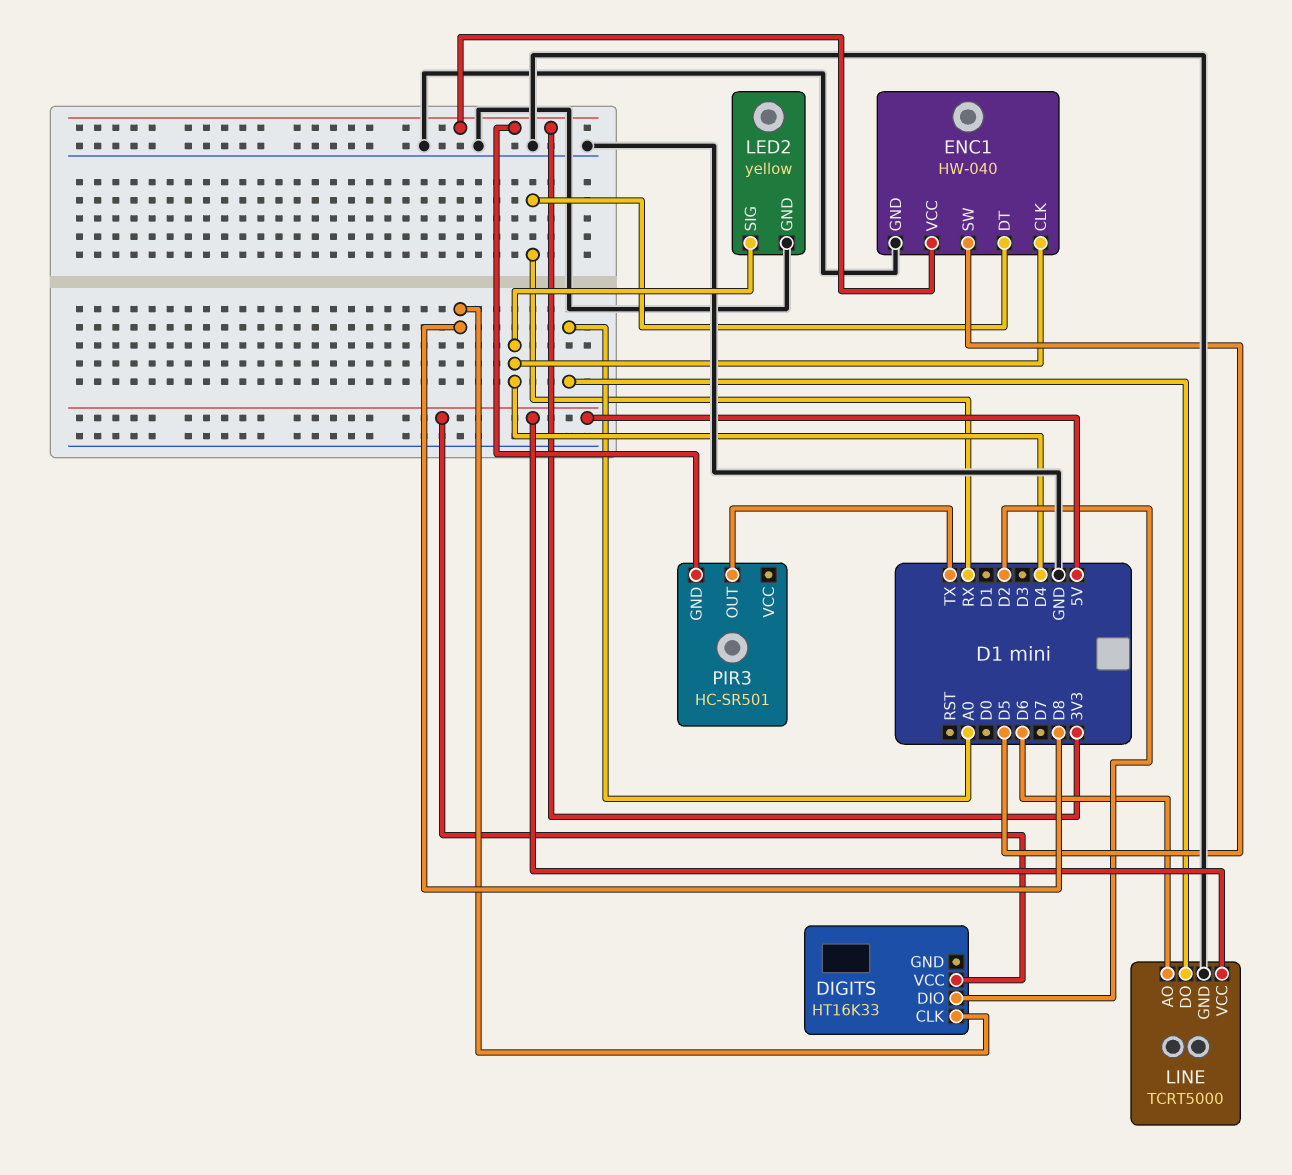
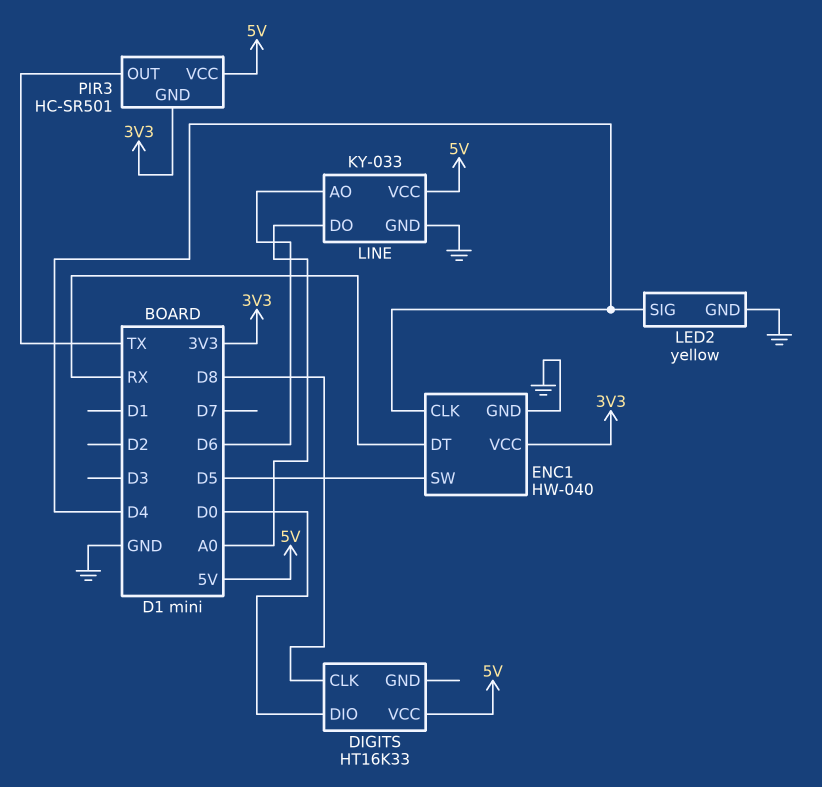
DIGITS pin DIO: D2 -> D0
LINE: TCRT5000 -> KY-033
PIR3 pin VCC: none -> 5V

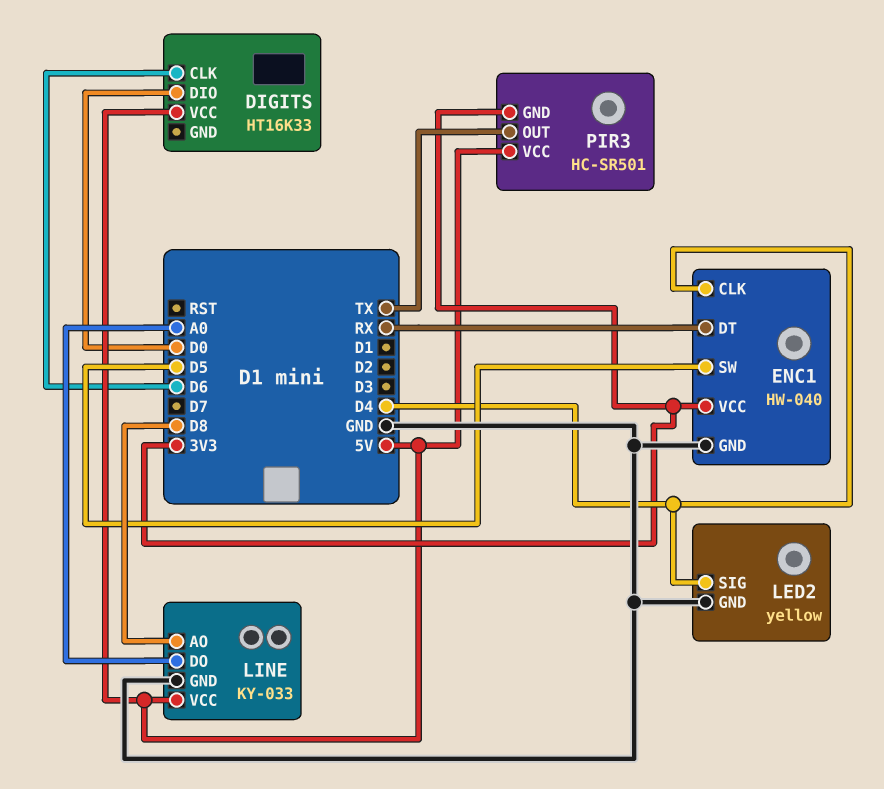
DIGITS pin CLK: D8 -> D6
LINE pin AO: D6 -> D8

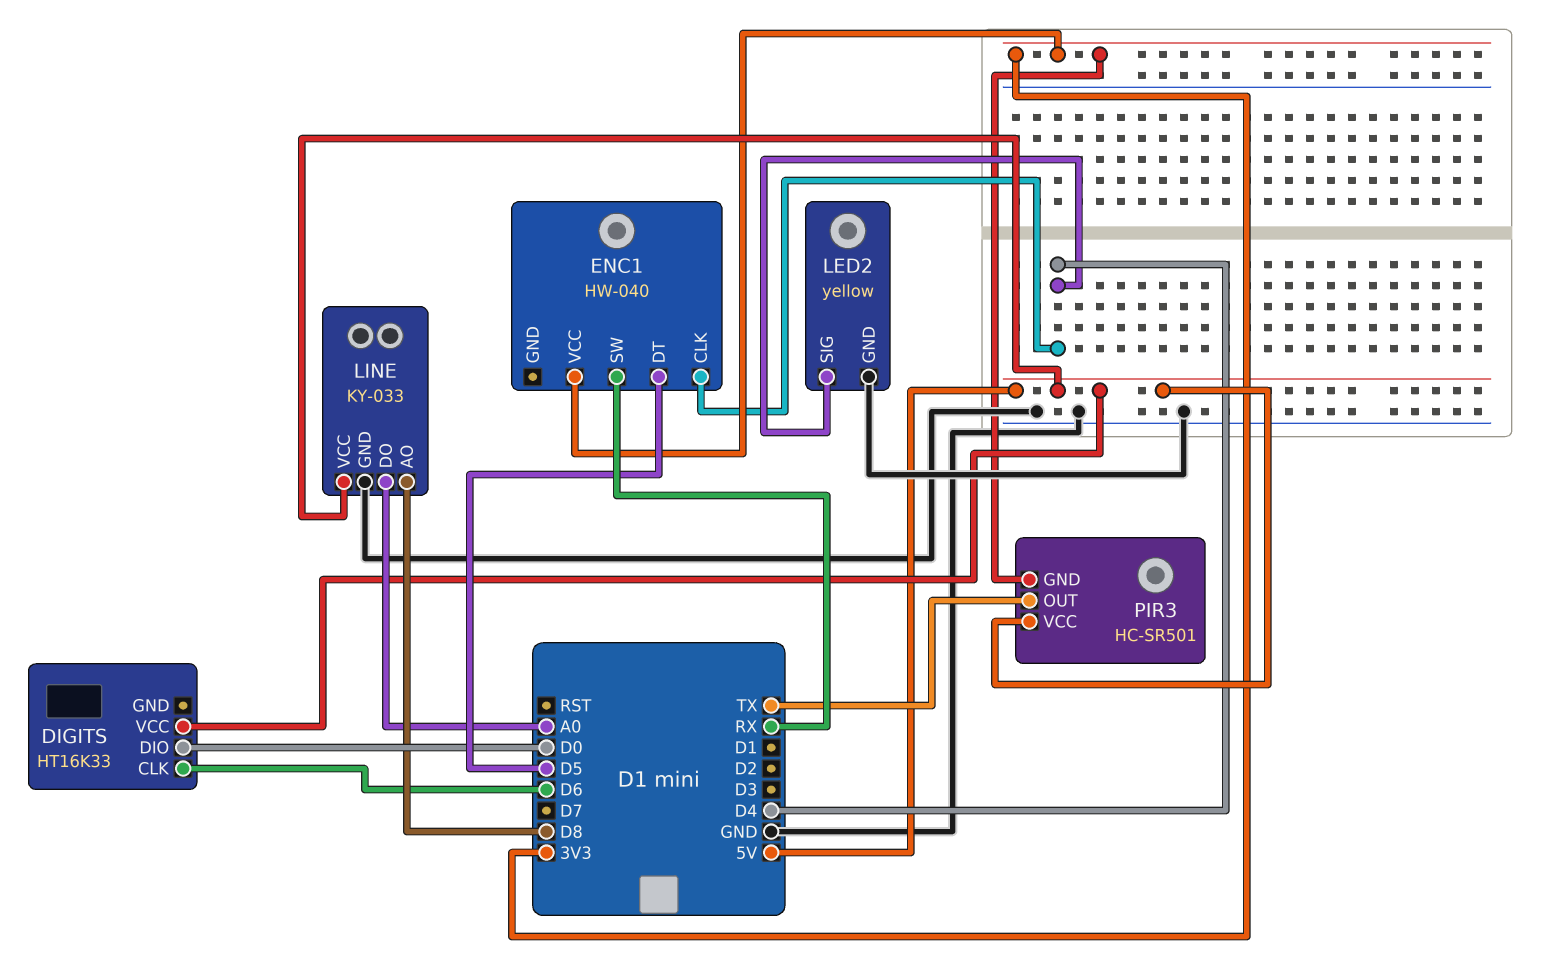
ENC1 pin DT: RX -> D5
ENC1 pin GND: GND -> none
ENC1 pin SW: D5 -> RX

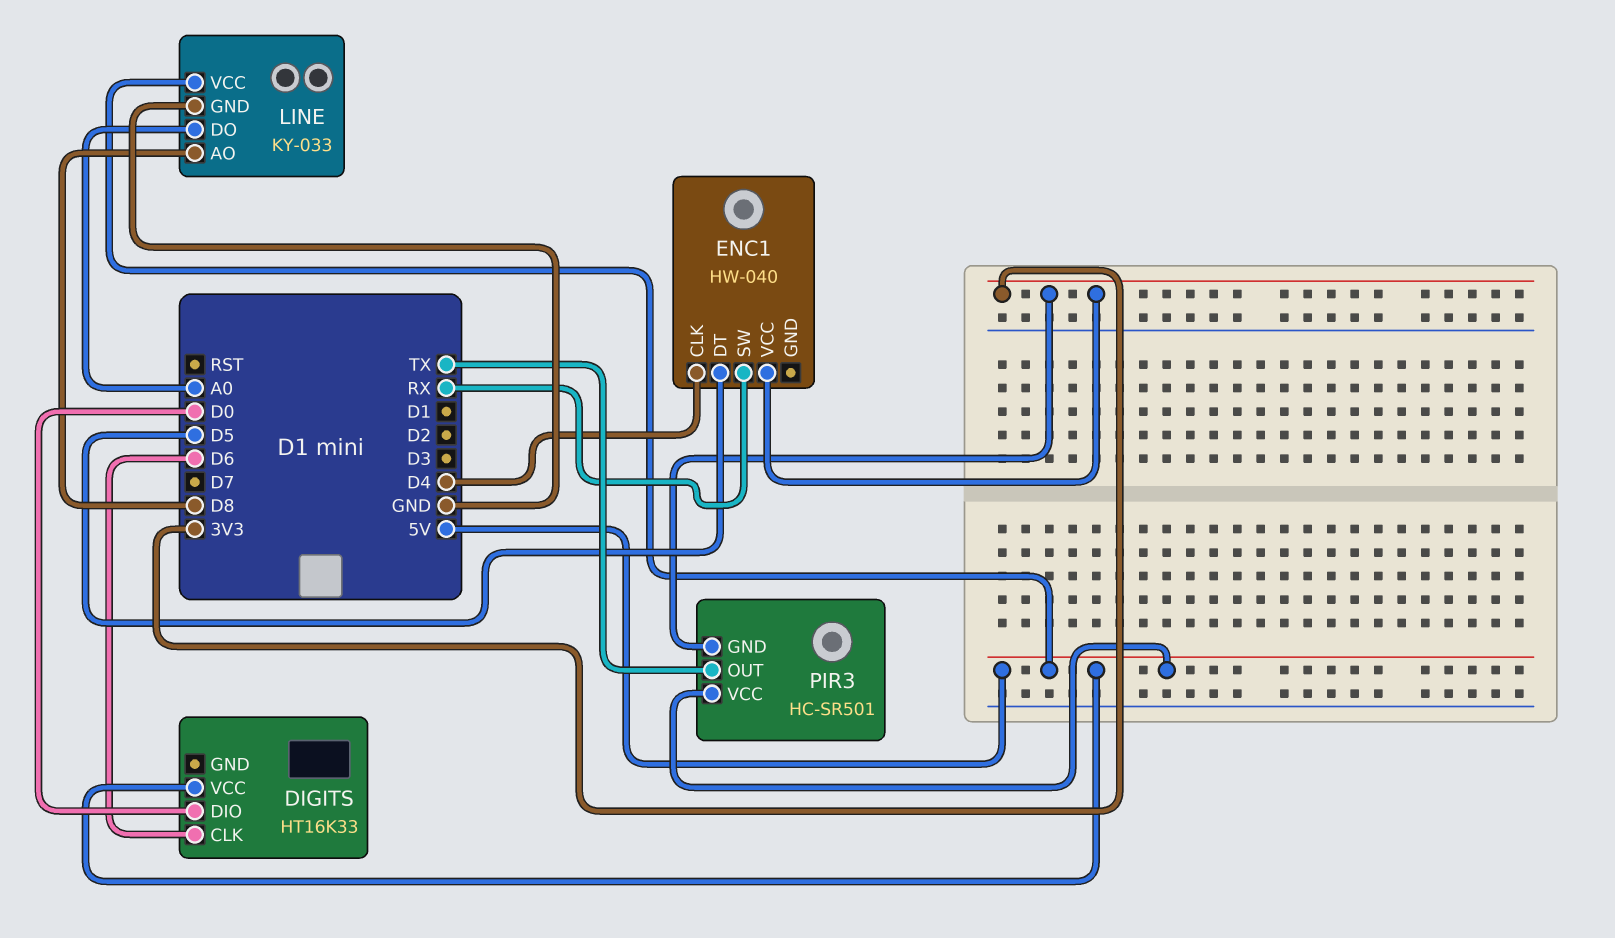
LED2: yellow -> none
LED2 pin GND: GND -> none
LED2 pin SIG: D4 -> none

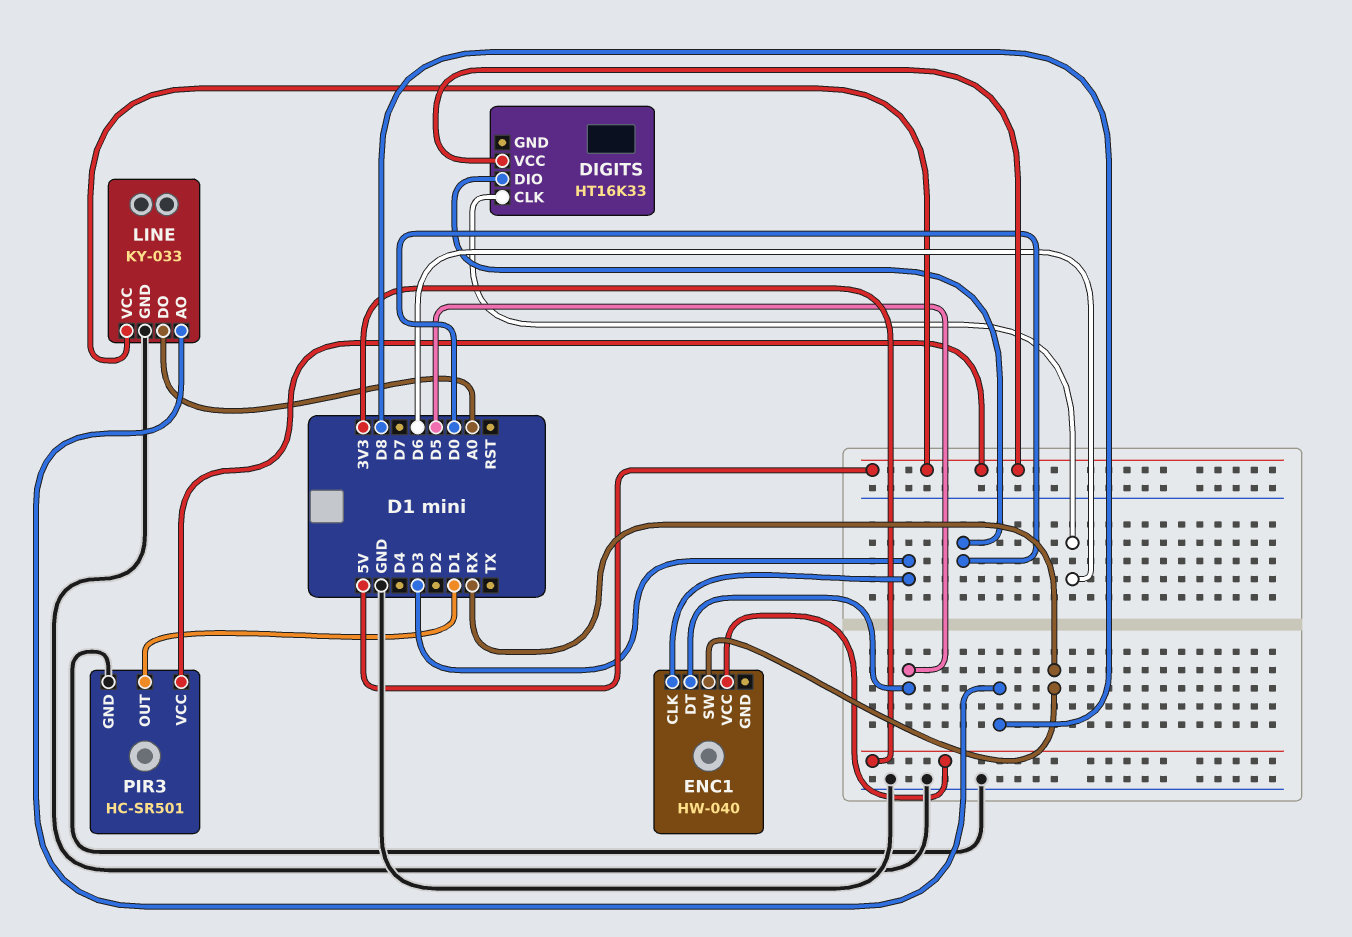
ENC1 pin CLK: D4 -> D3
PIR3 pin GND: 3V3 -> GND
PIR3 pin OUT: TX -> D1

